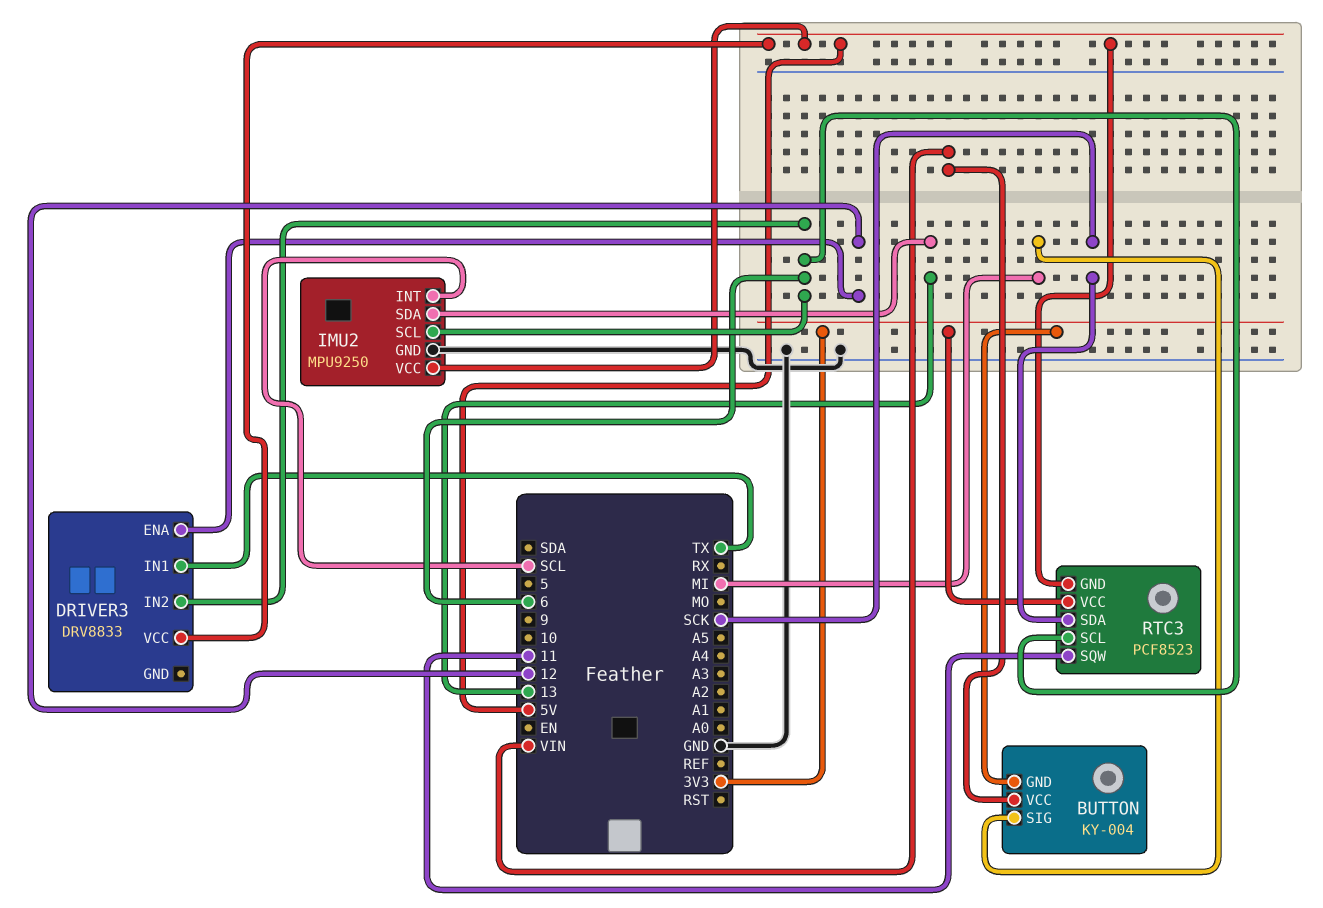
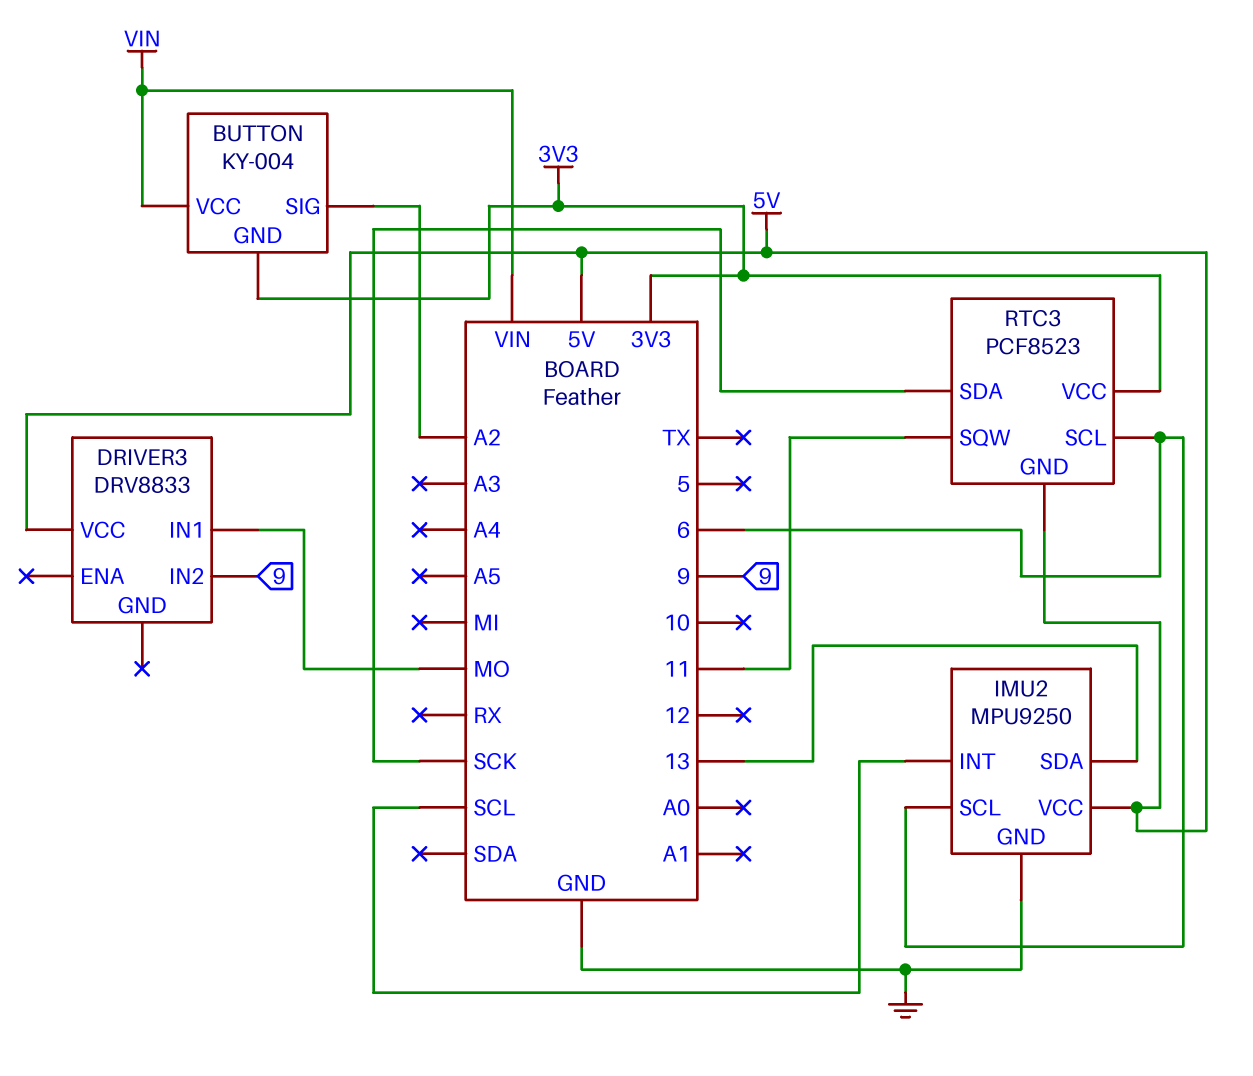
BUTTON pin SIG: MI -> A2
DRIVER3 pin ENA: 12 -> none
DRIVER3 pin IN1: TX -> MO
DRIVER3 pin IN2: 6 -> 9

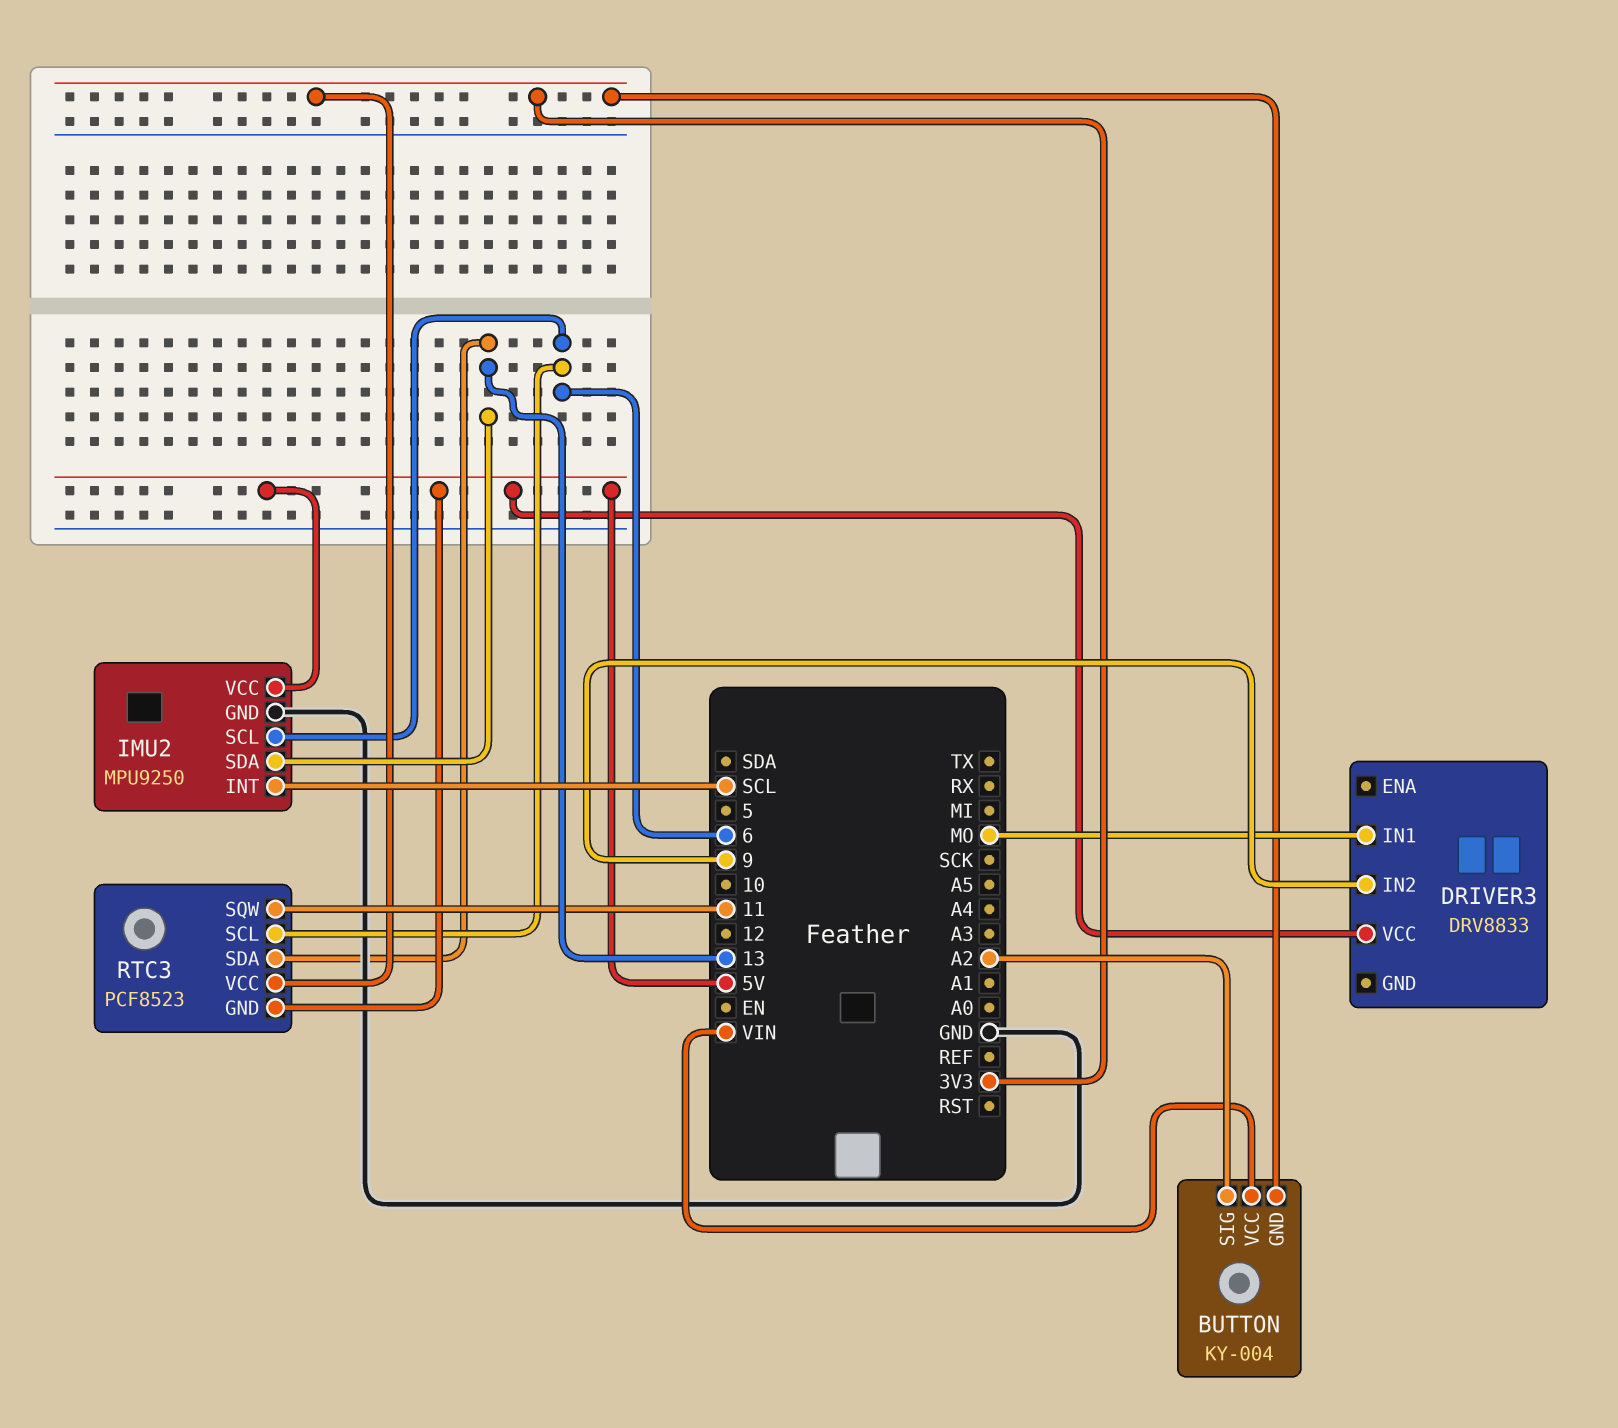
RTC3 pin SDA: SCK -> 13

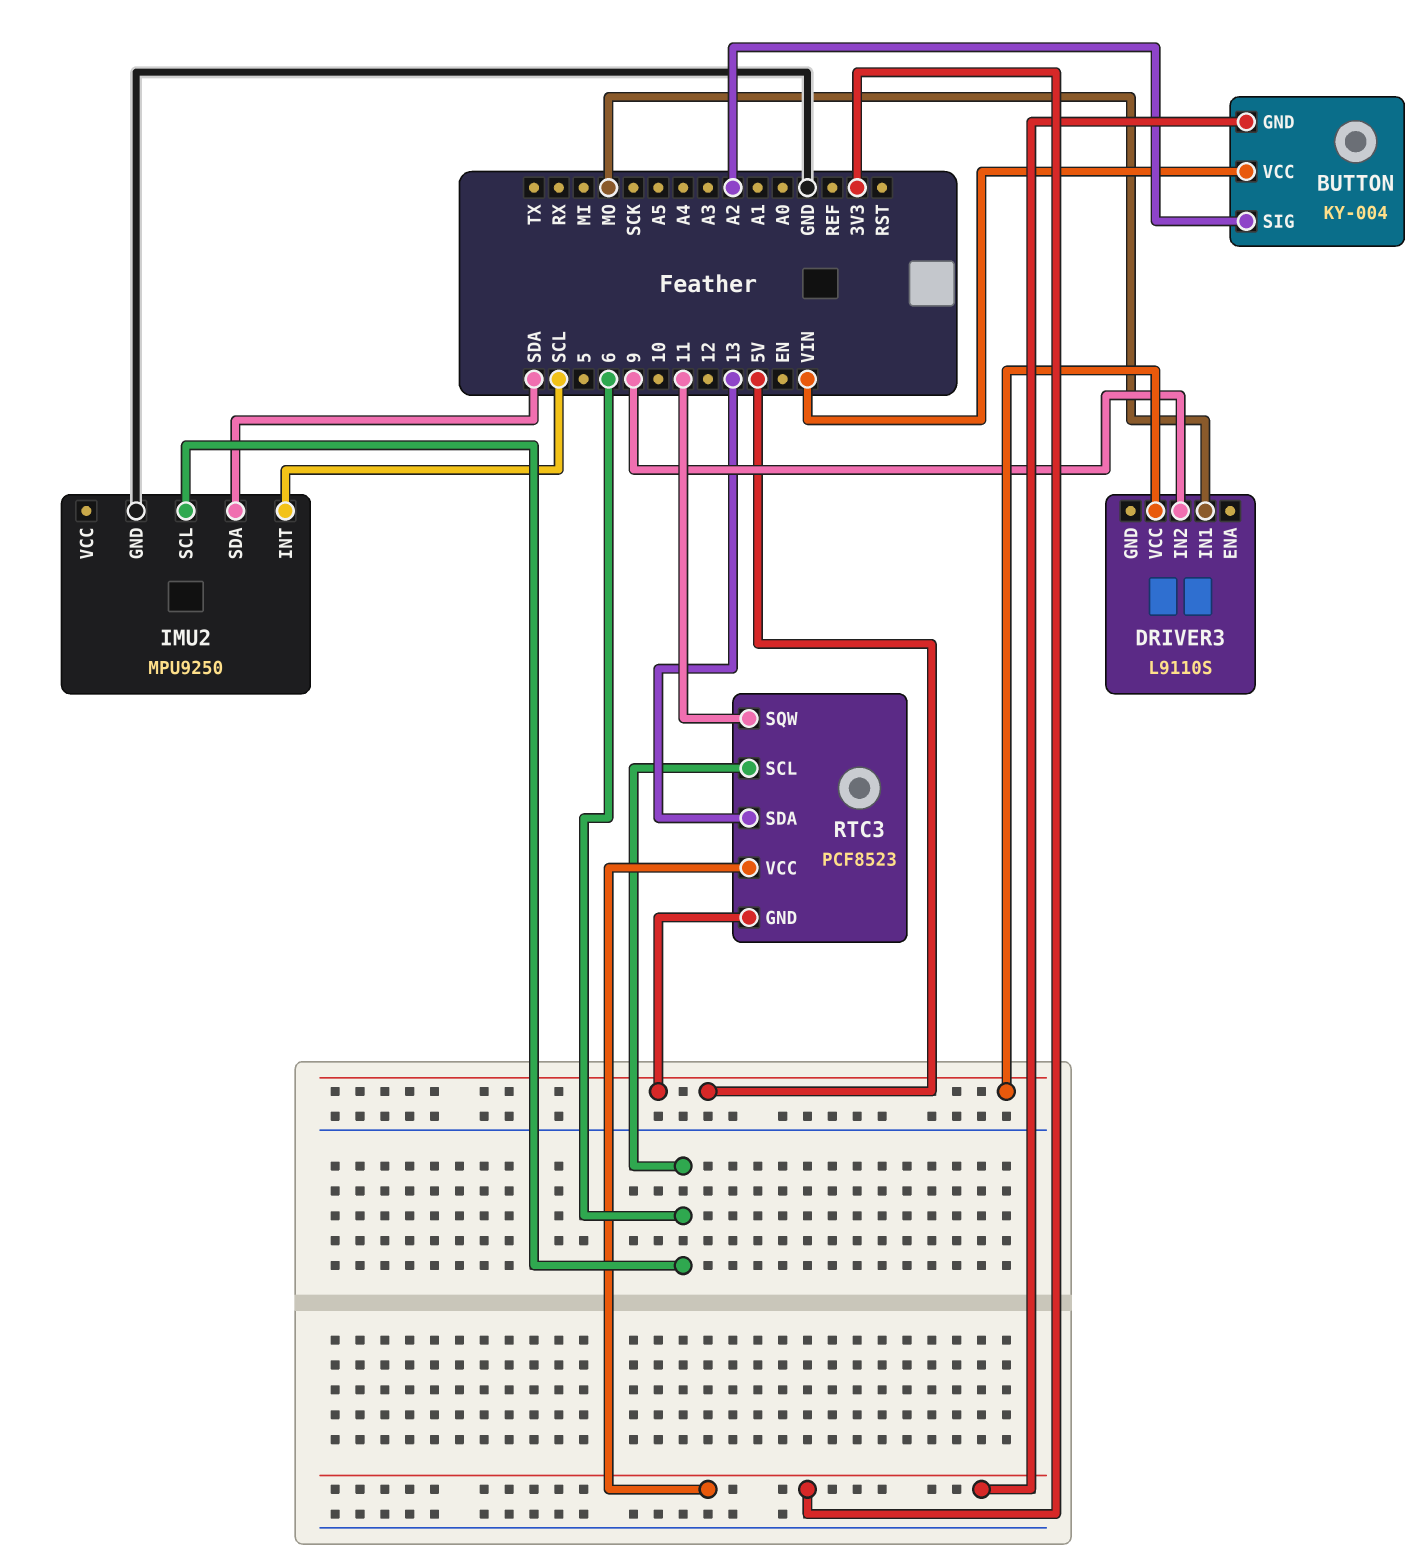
DRIVER3: DRV8833 -> L9110S
IMU2 pin SDA: 13 -> SDA
IMU2 pin VCC: 5V -> none

